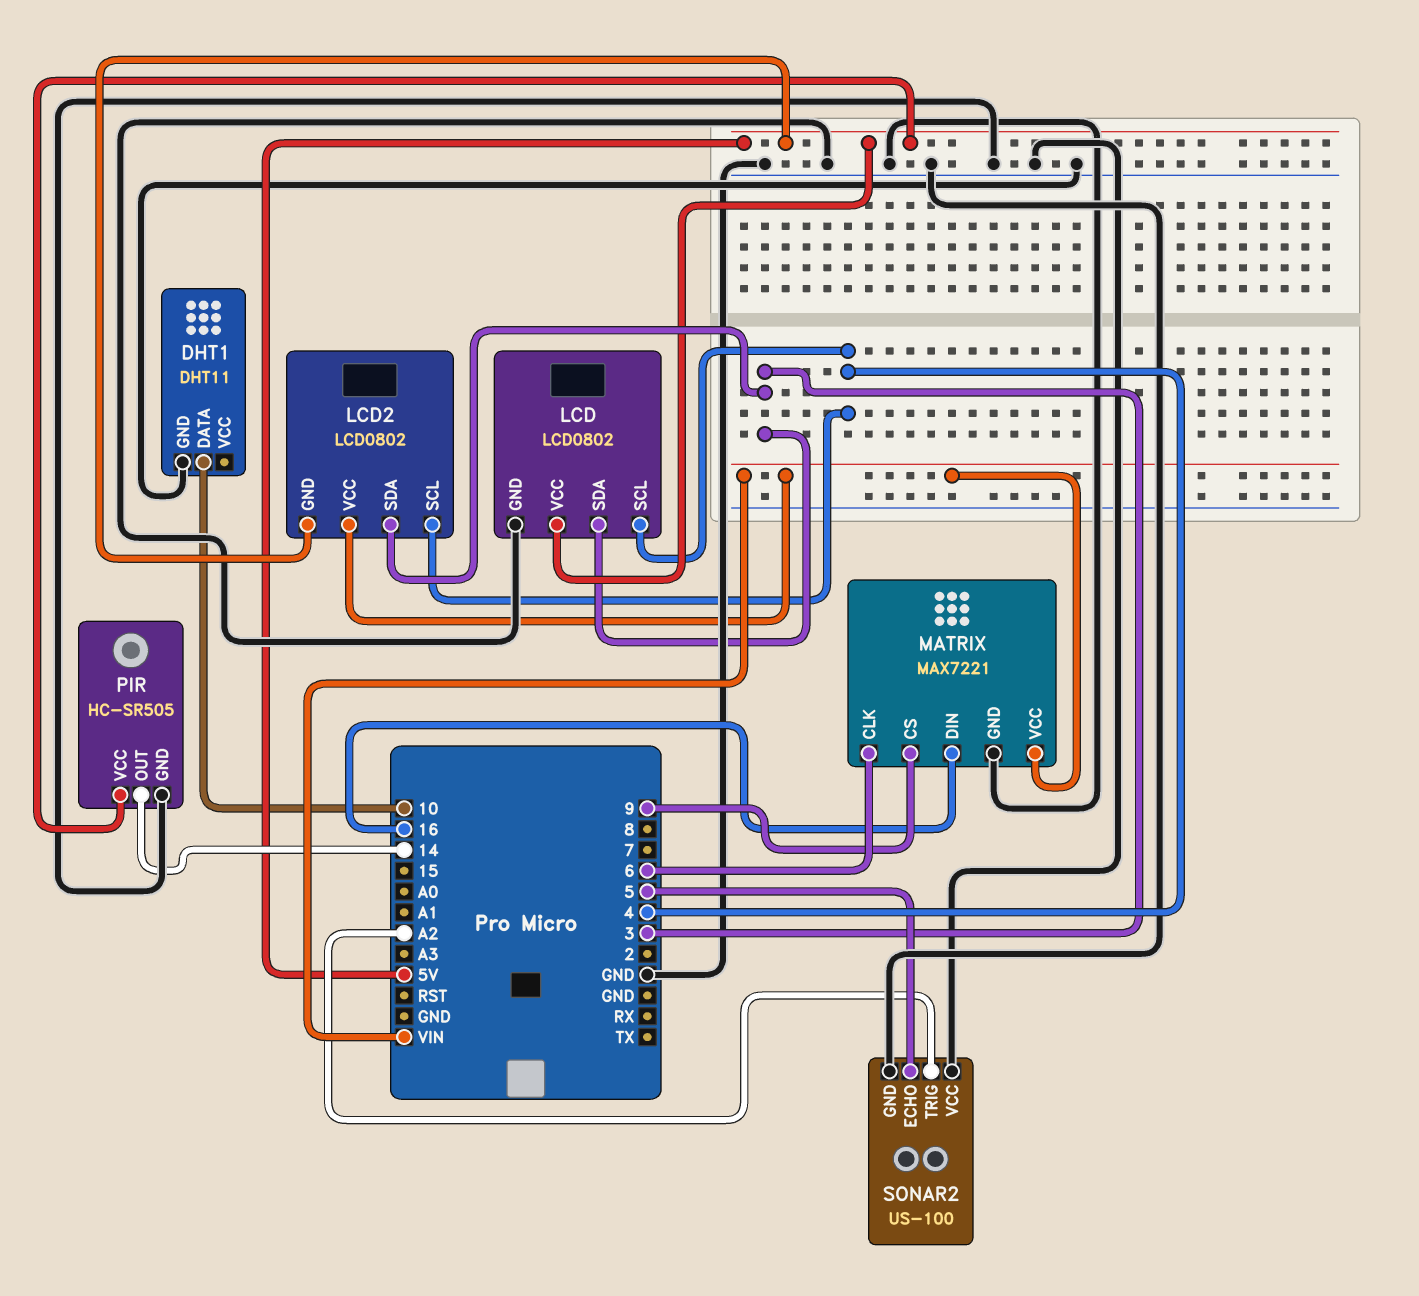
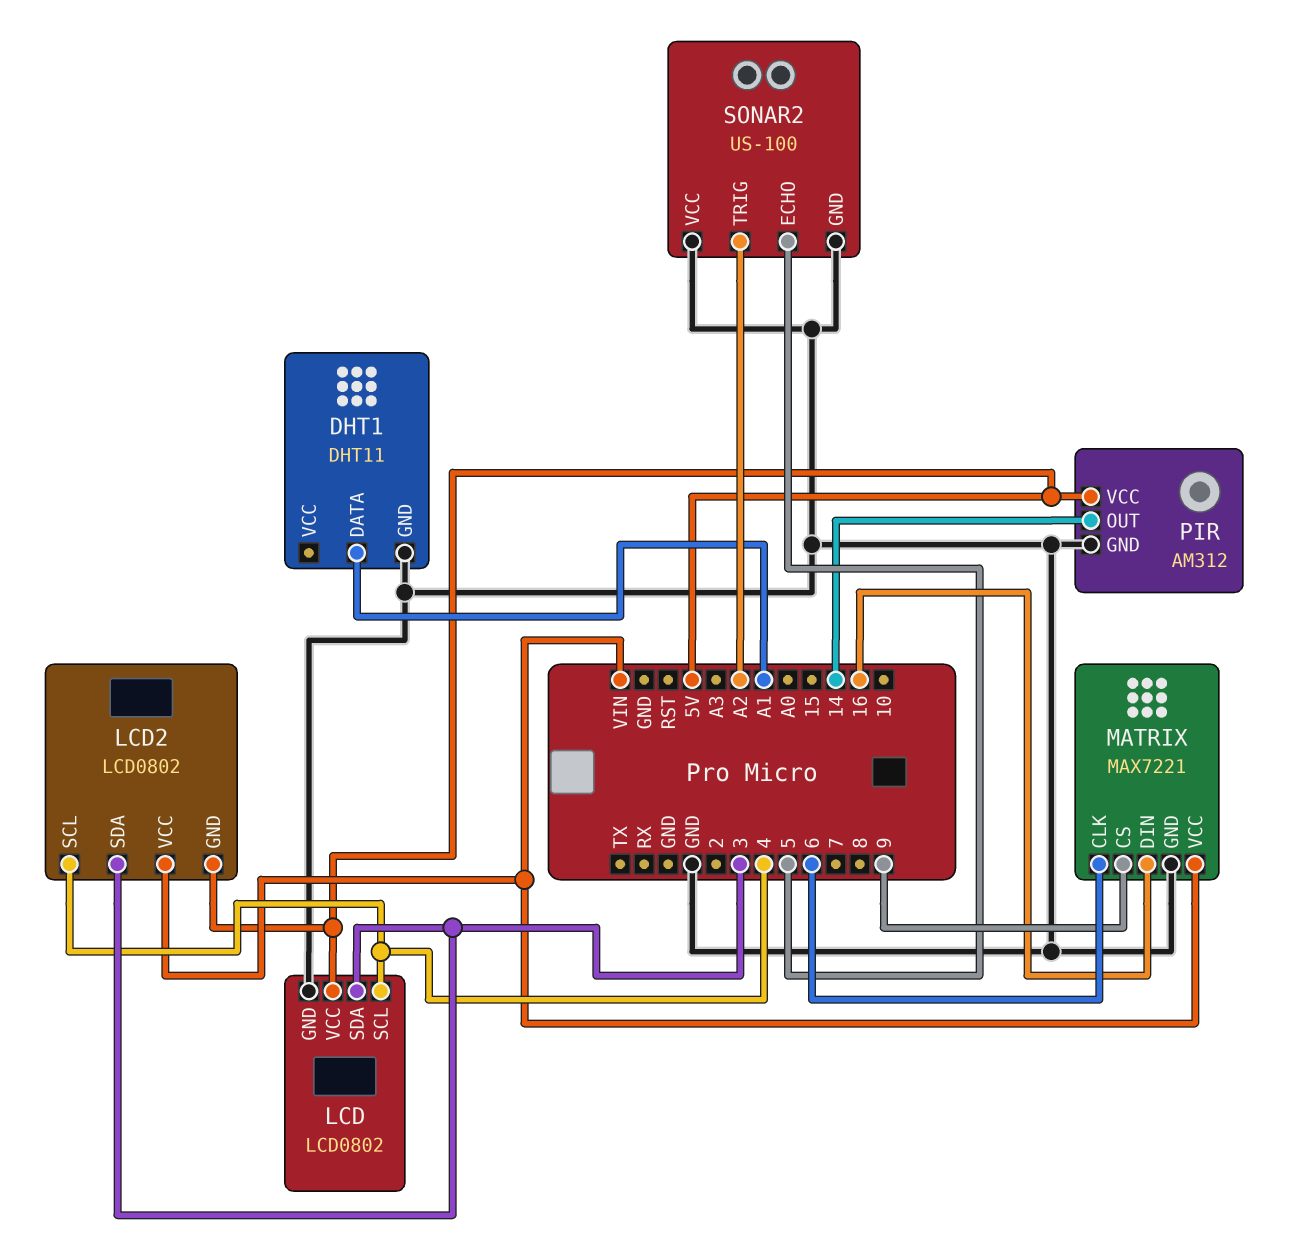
DHT1 pin DATA: 10 -> A1
PIR: HC-SR505 -> AM312

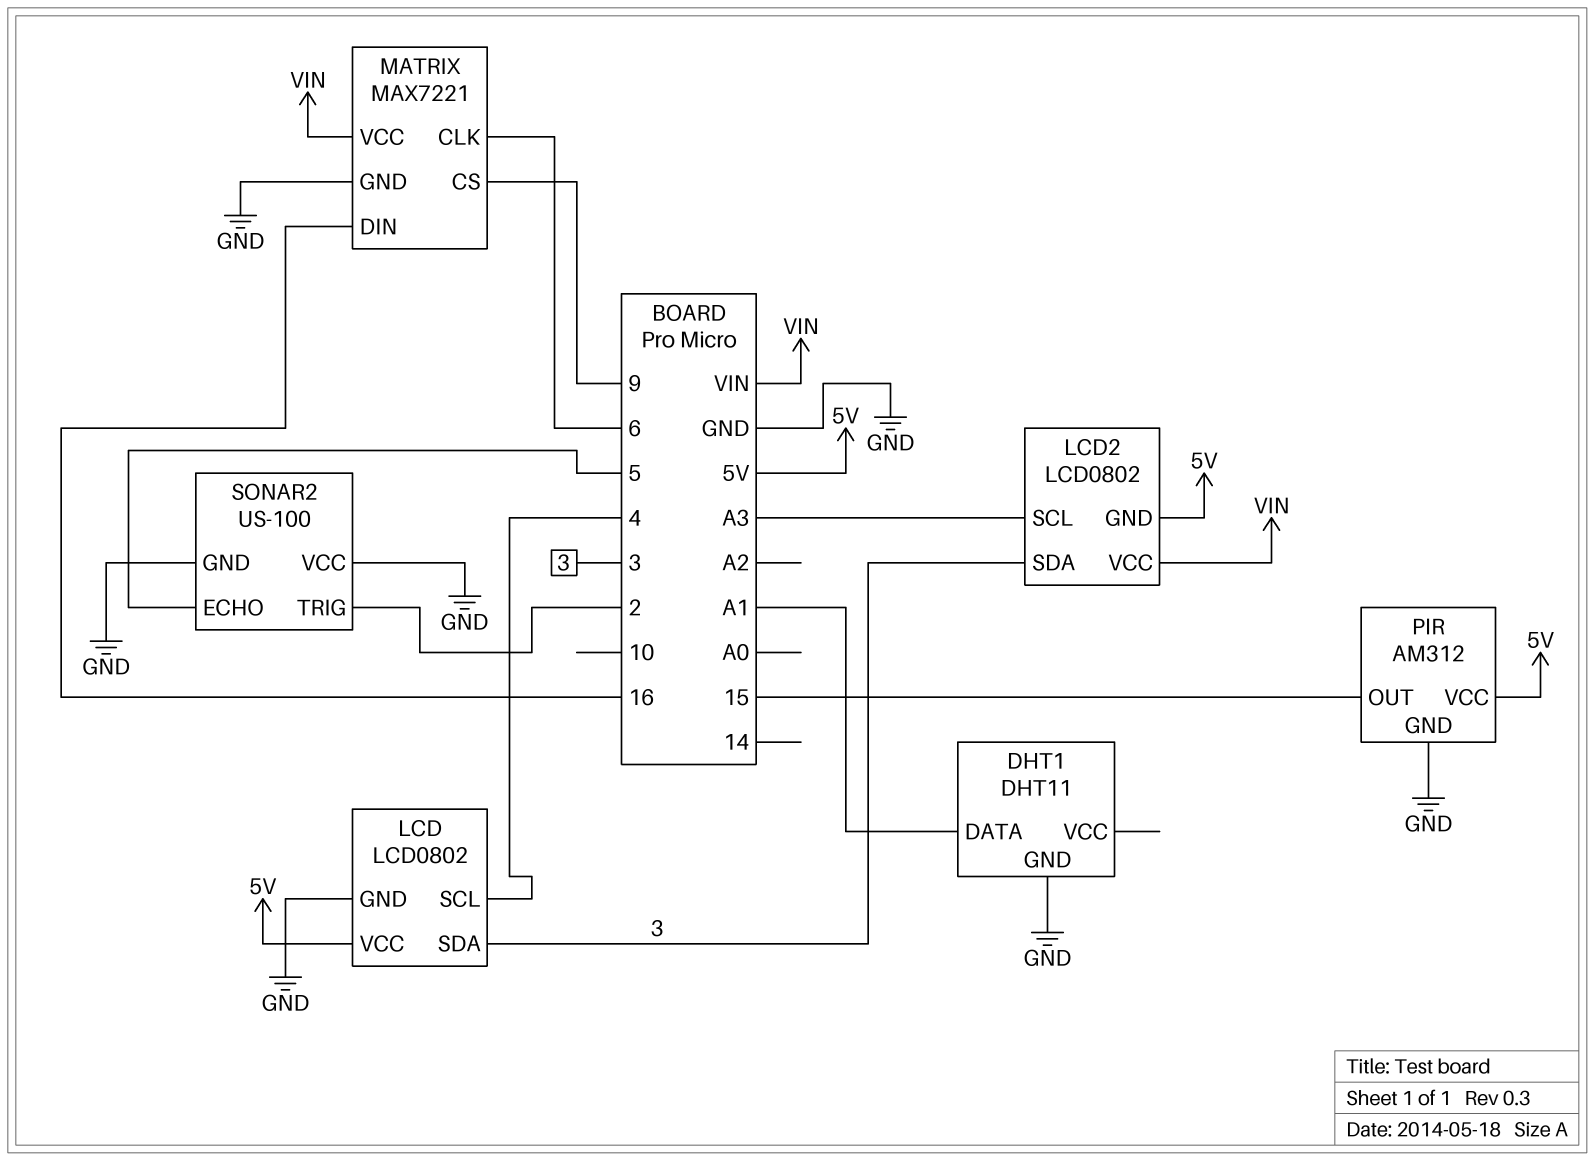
LCD2 pin SCL: 4 -> A3
PIR pin OUT: 14 -> 15
SONAR2 pin TRIG: A2 -> 2

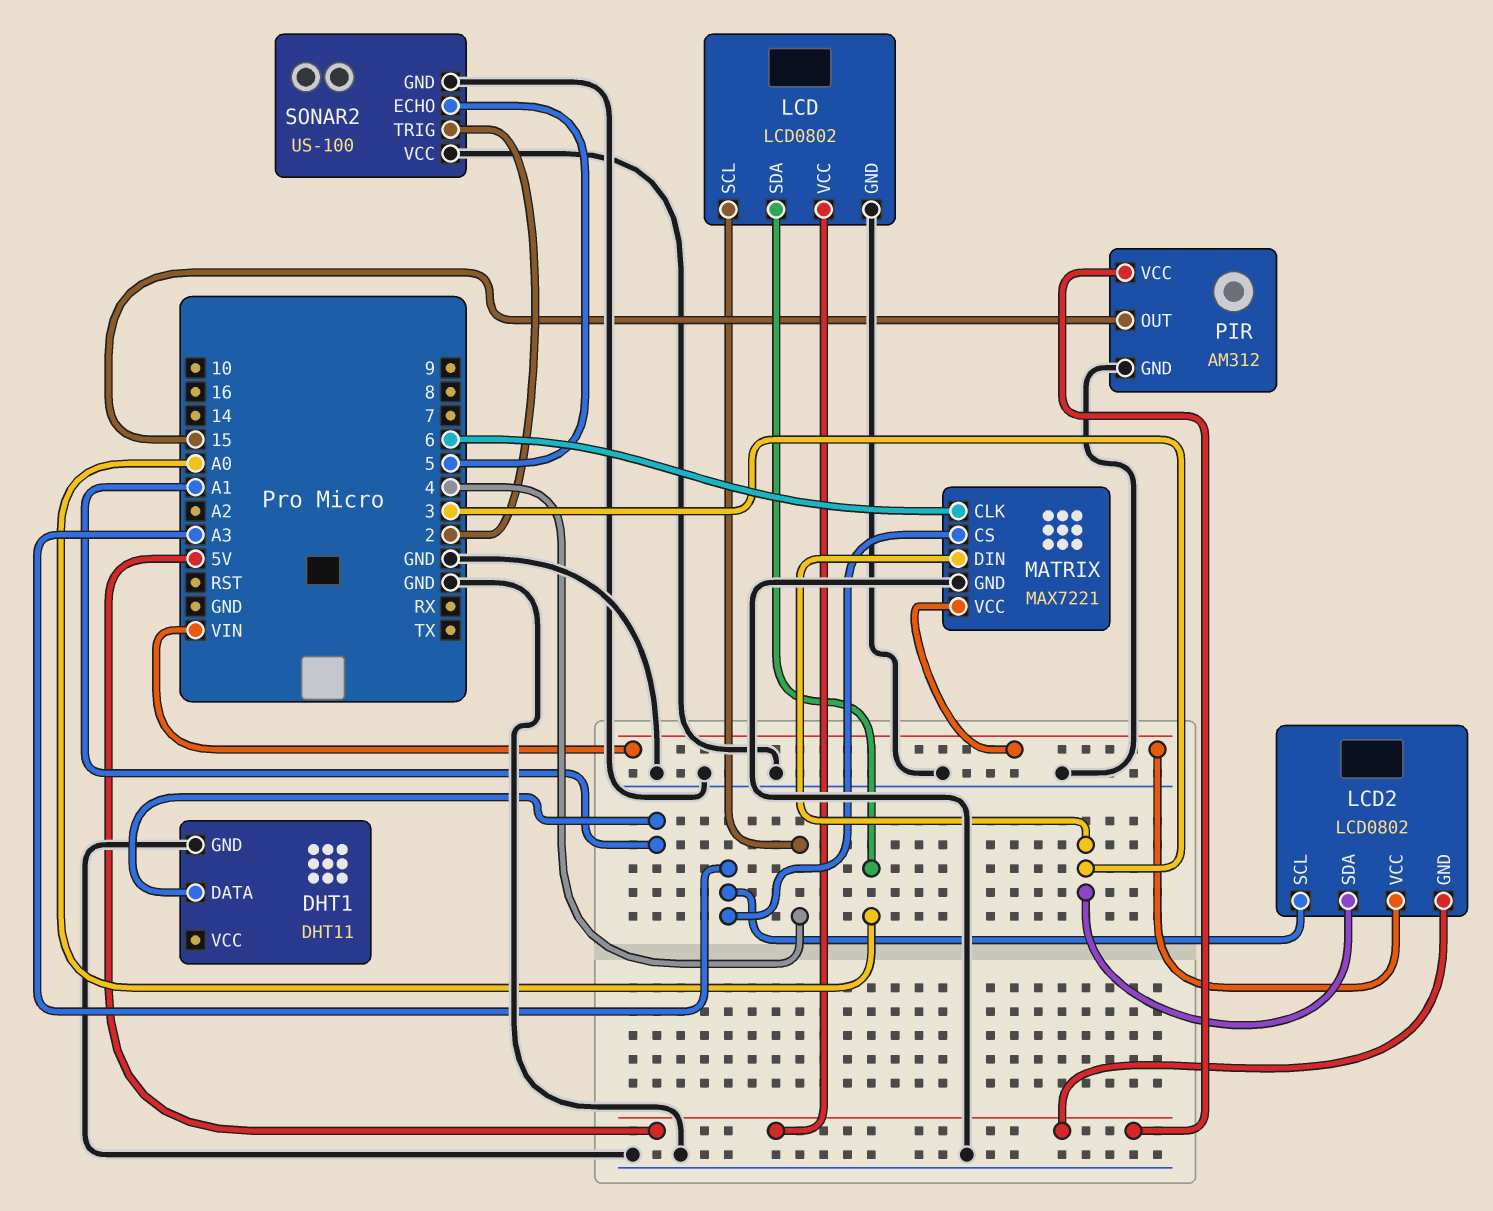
LCD pin SDA: 3 -> A0
MATRIX pin CS: 9 -> A3
MATRIX pin DIN: 16 -> 3

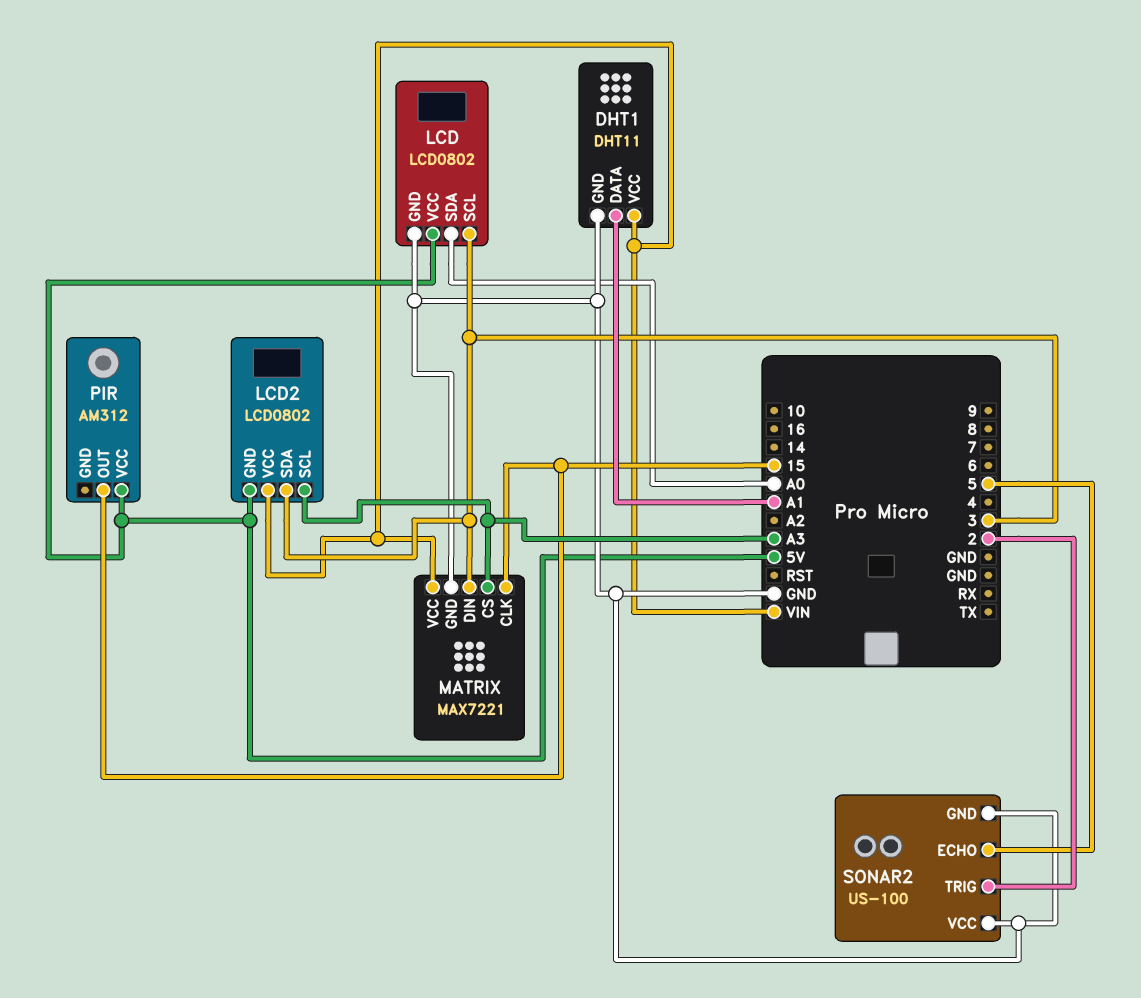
DHT1 pin VCC: none -> VIN
LCD pin SCL: 4 -> 3
MATRIX pin CLK: 6 -> 15
PIR pin GND: GND -> none

